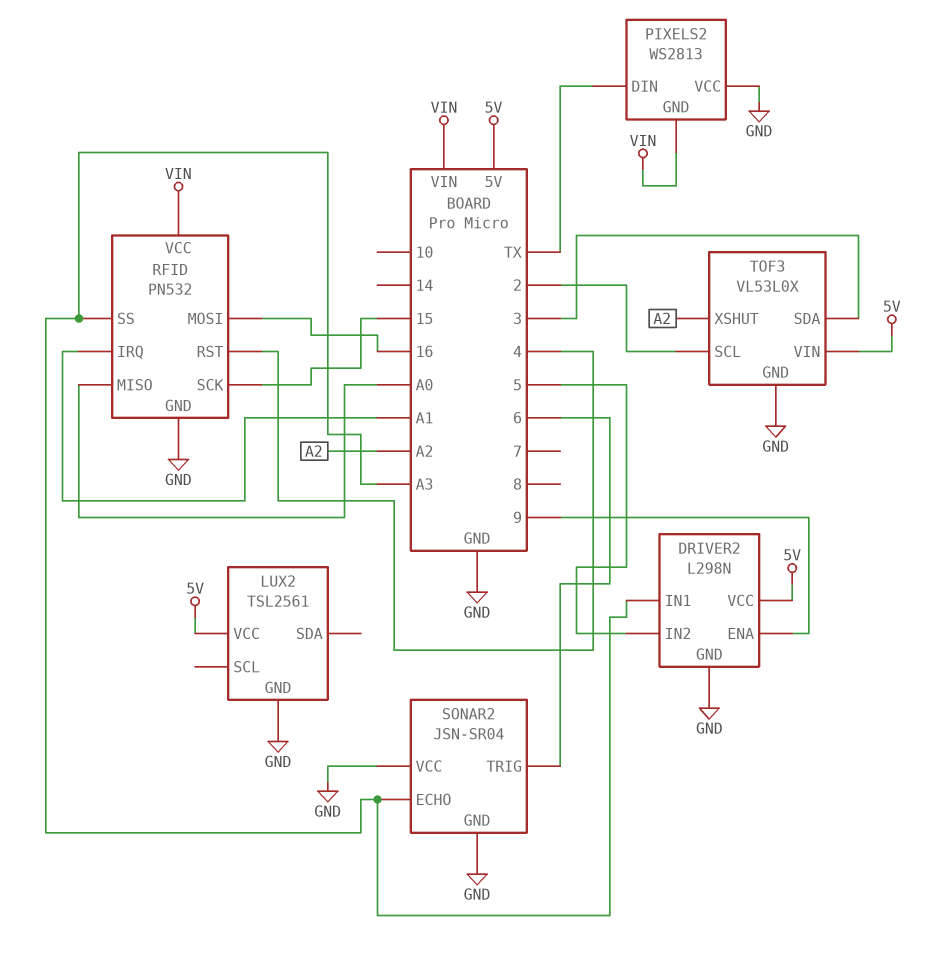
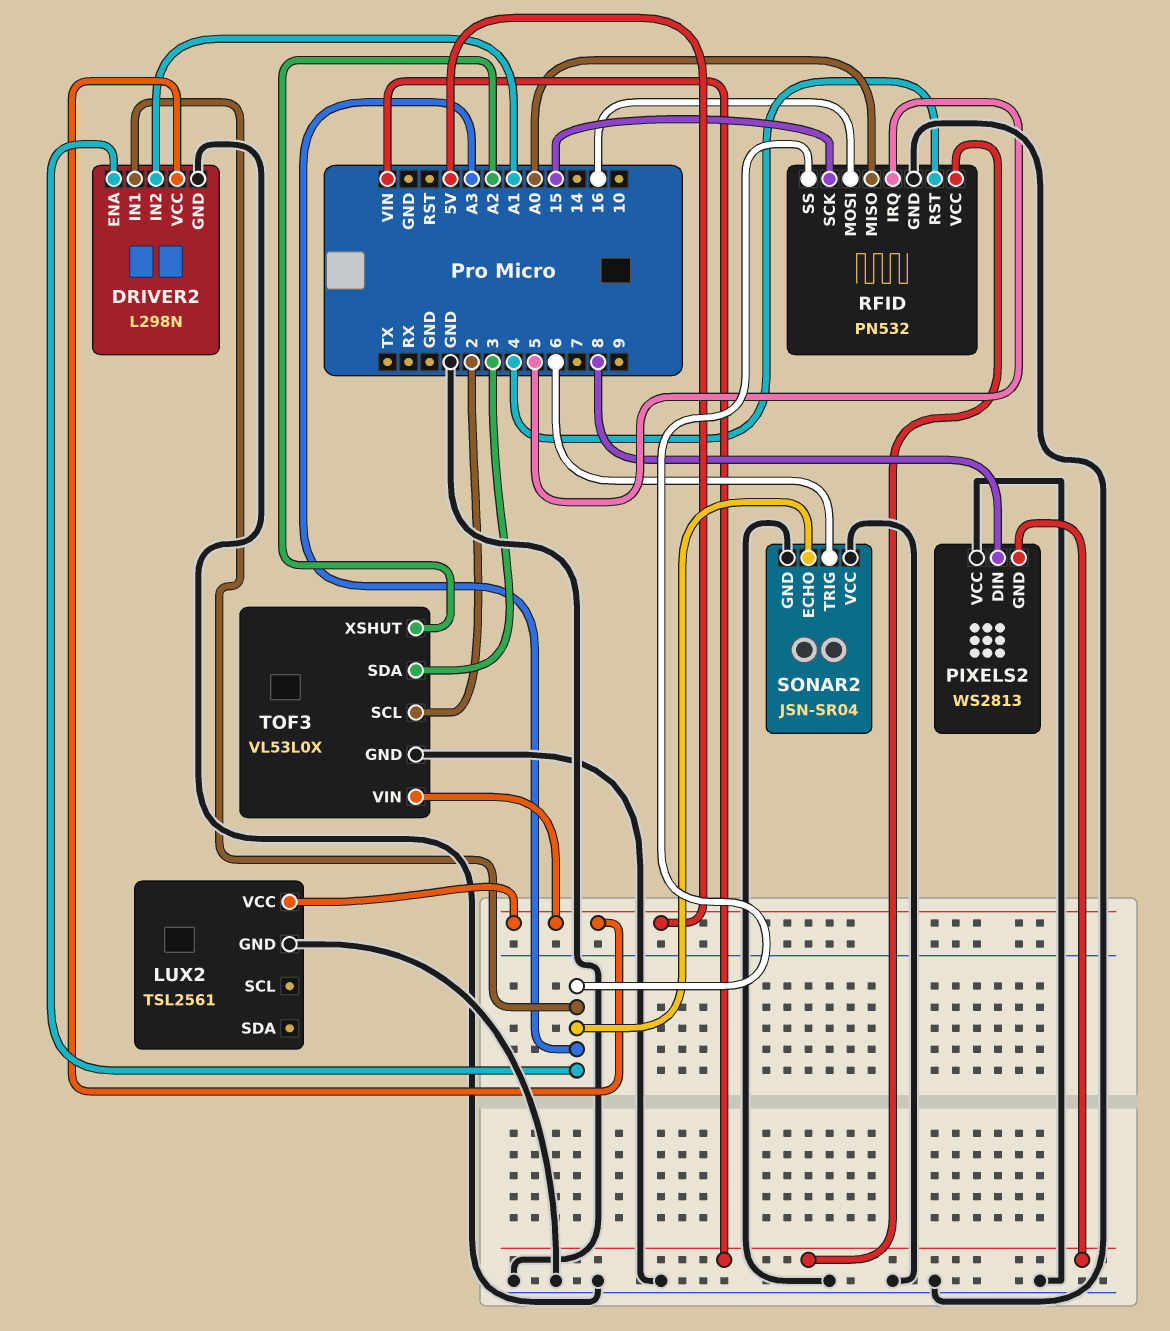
DRIVER2 pin ENA: 9 -> A3
DRIVER2 pin IN2: 5 -> A1
PIXELS2 pin DIN: TX -> 8
RFID pin IRQ: A1 -> 5

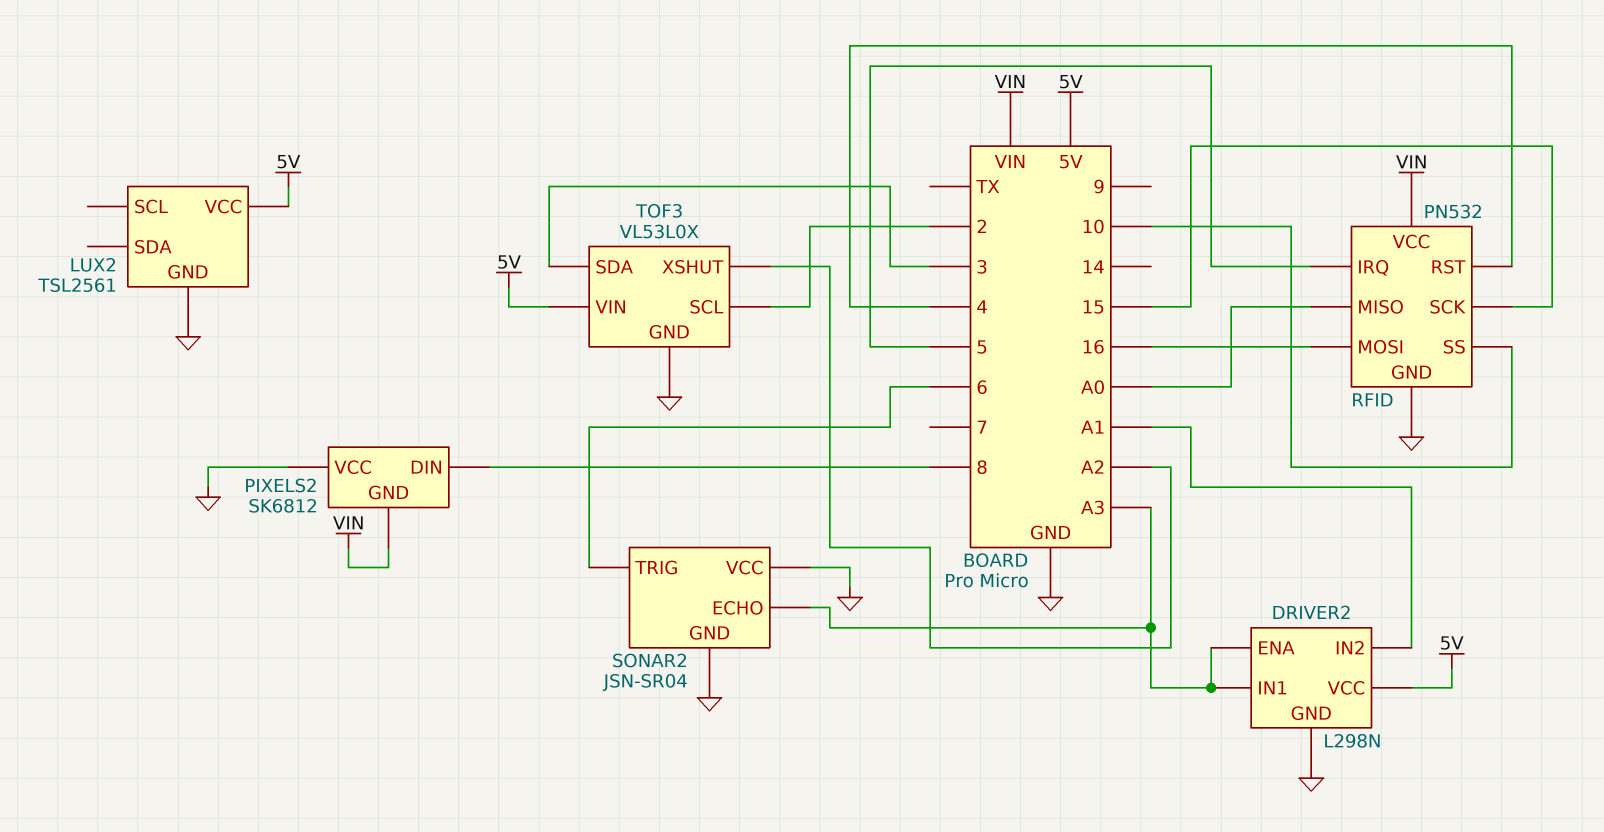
PIXELS2: WS2813 -> SK6812
RFID pin SS: A3 -> 10

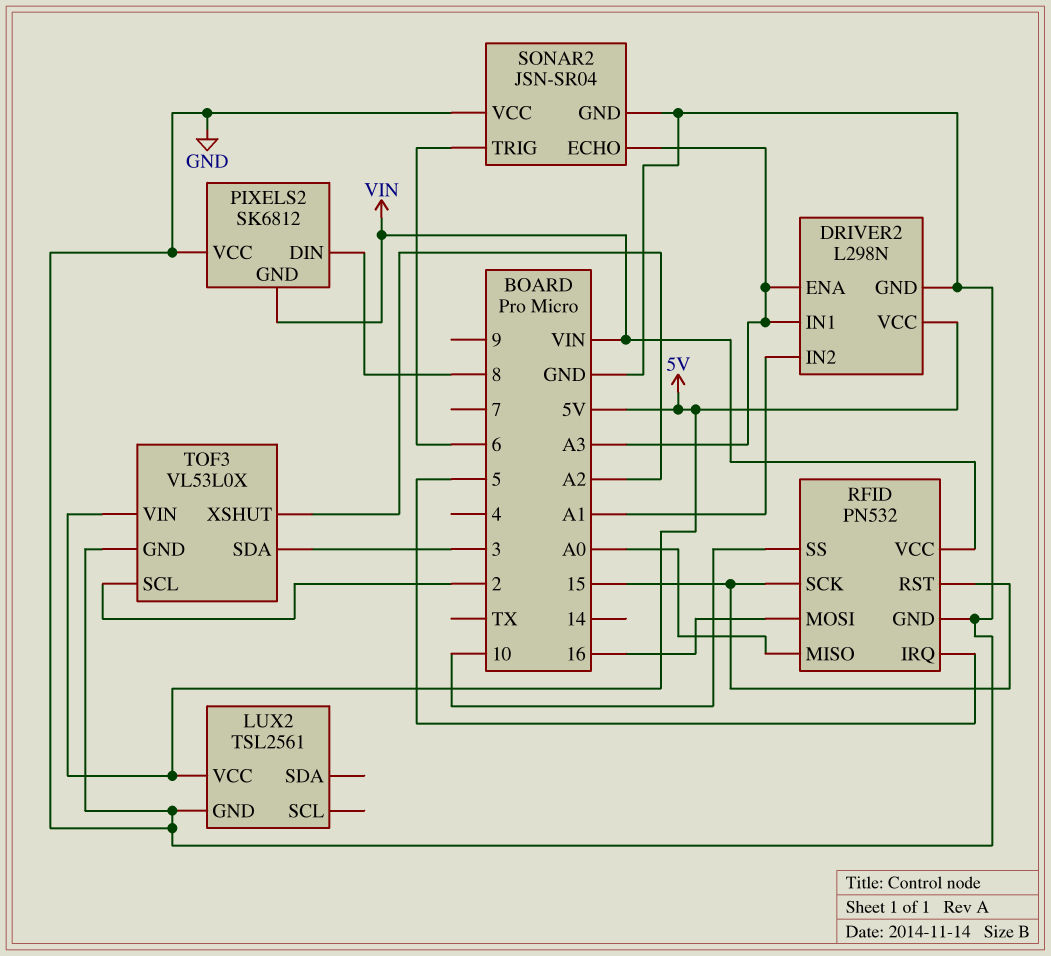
RFID pin RST: 4 -> 15

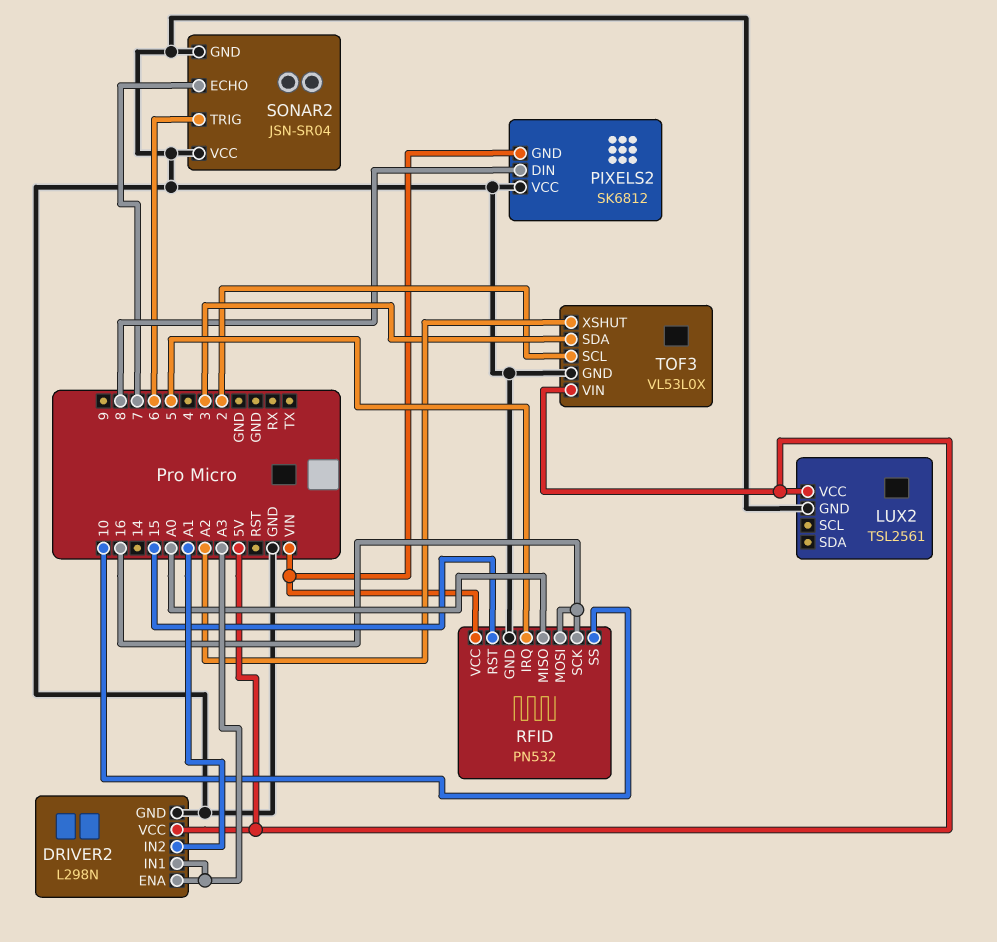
RFID pin SCK: 15 -> 16
SONAR2 pin ECHO: A3 -> 7

